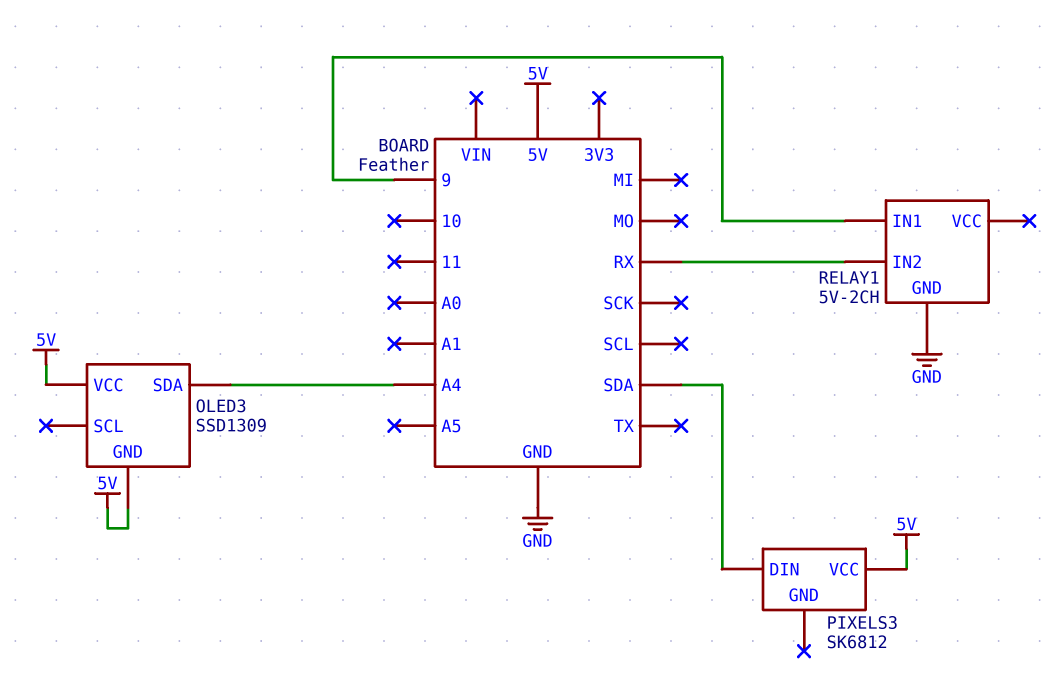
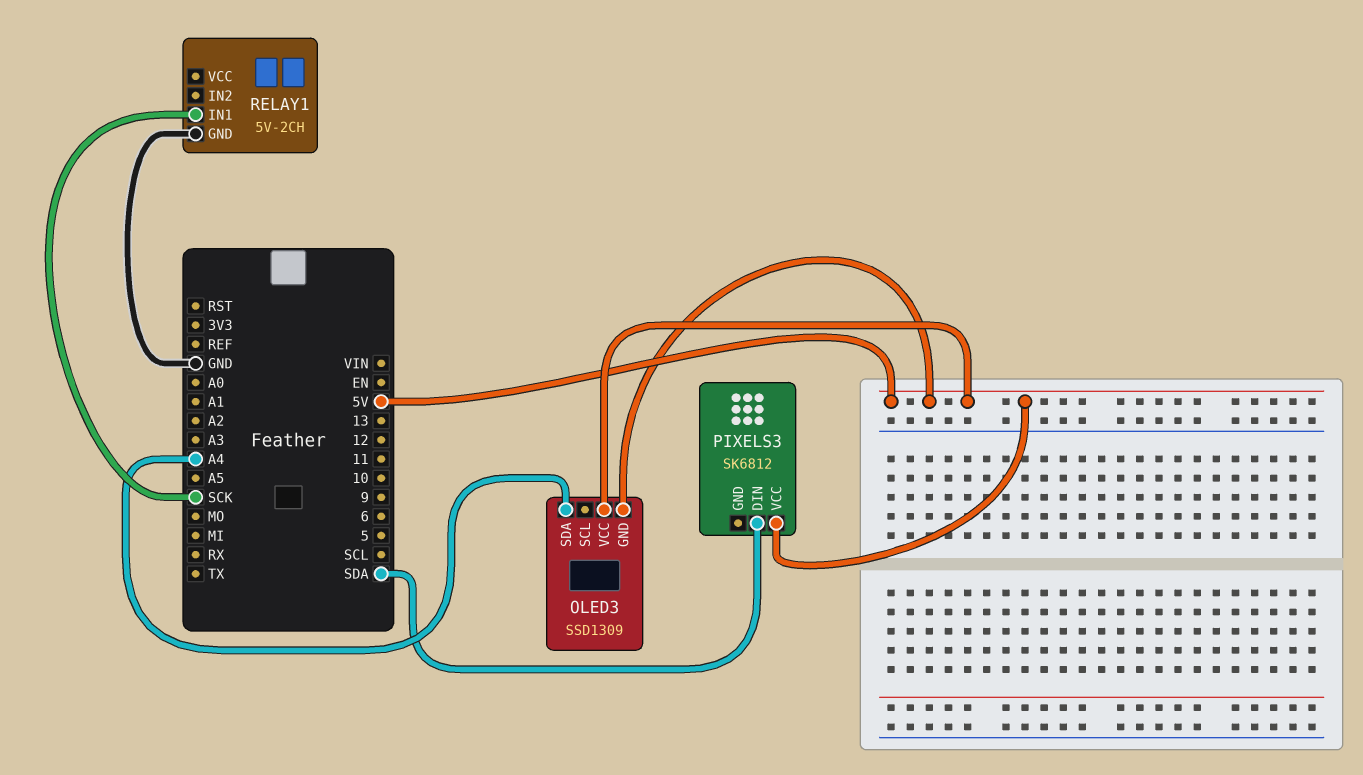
RELAY1 pin IN1: 9 -> SCK
RELAY1 pin IN2: RX -> none

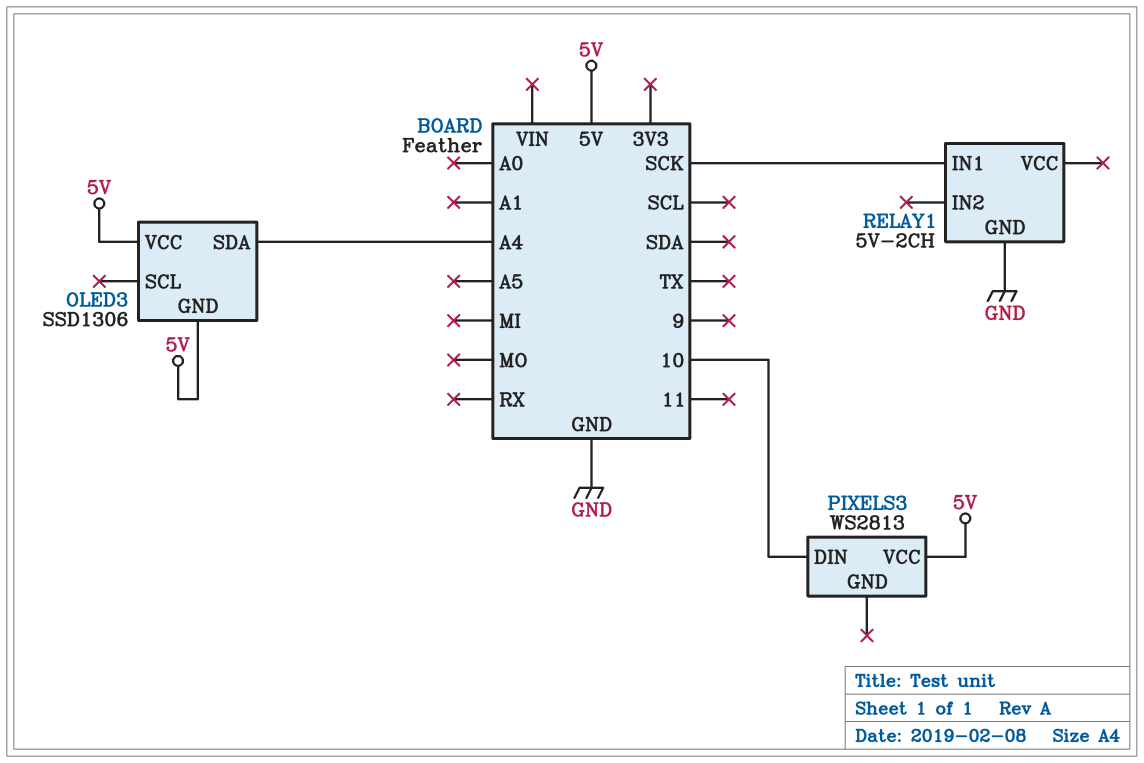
OLED3: SSD1309 -> SSD1306
PIXELS3: SK6812 -> WS2813
PIXELS3 pin DIN: SDA -> 10

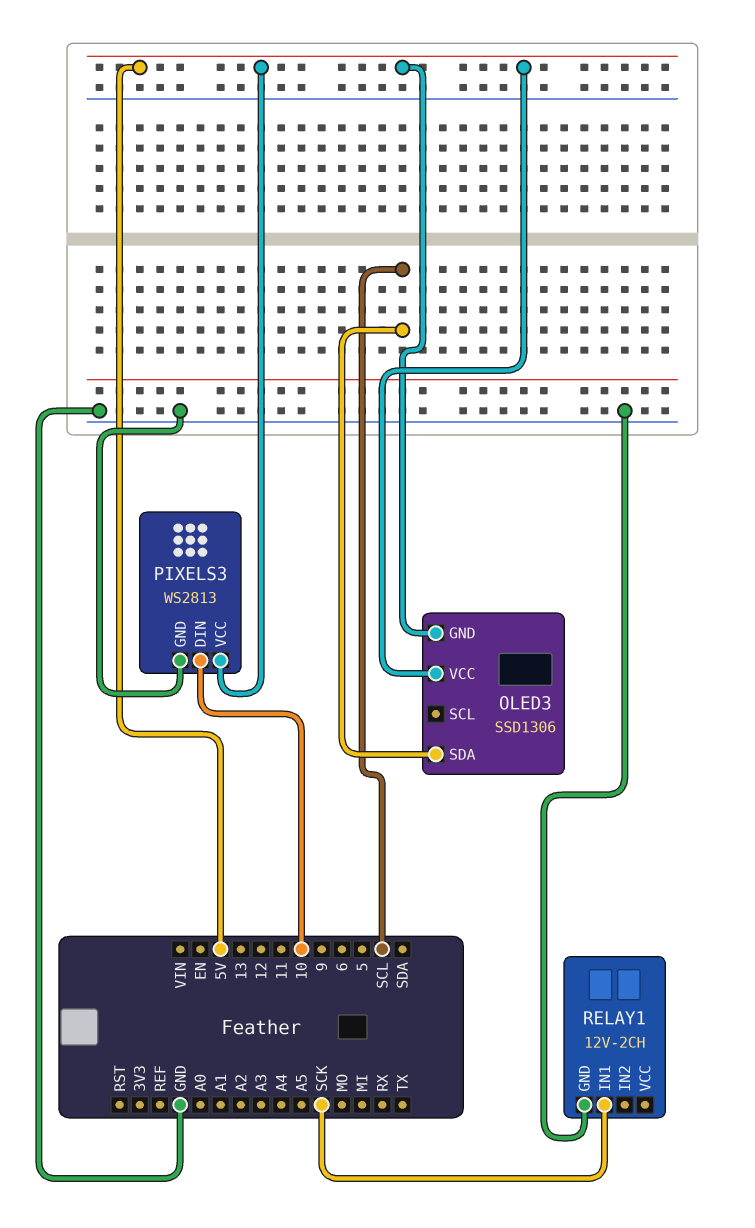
OLED3 pin SDA: A4 -> SCL
PIXELS3 pin GND: none -> GND
RELAY1: 5V-2CH -> 12V-2CH

